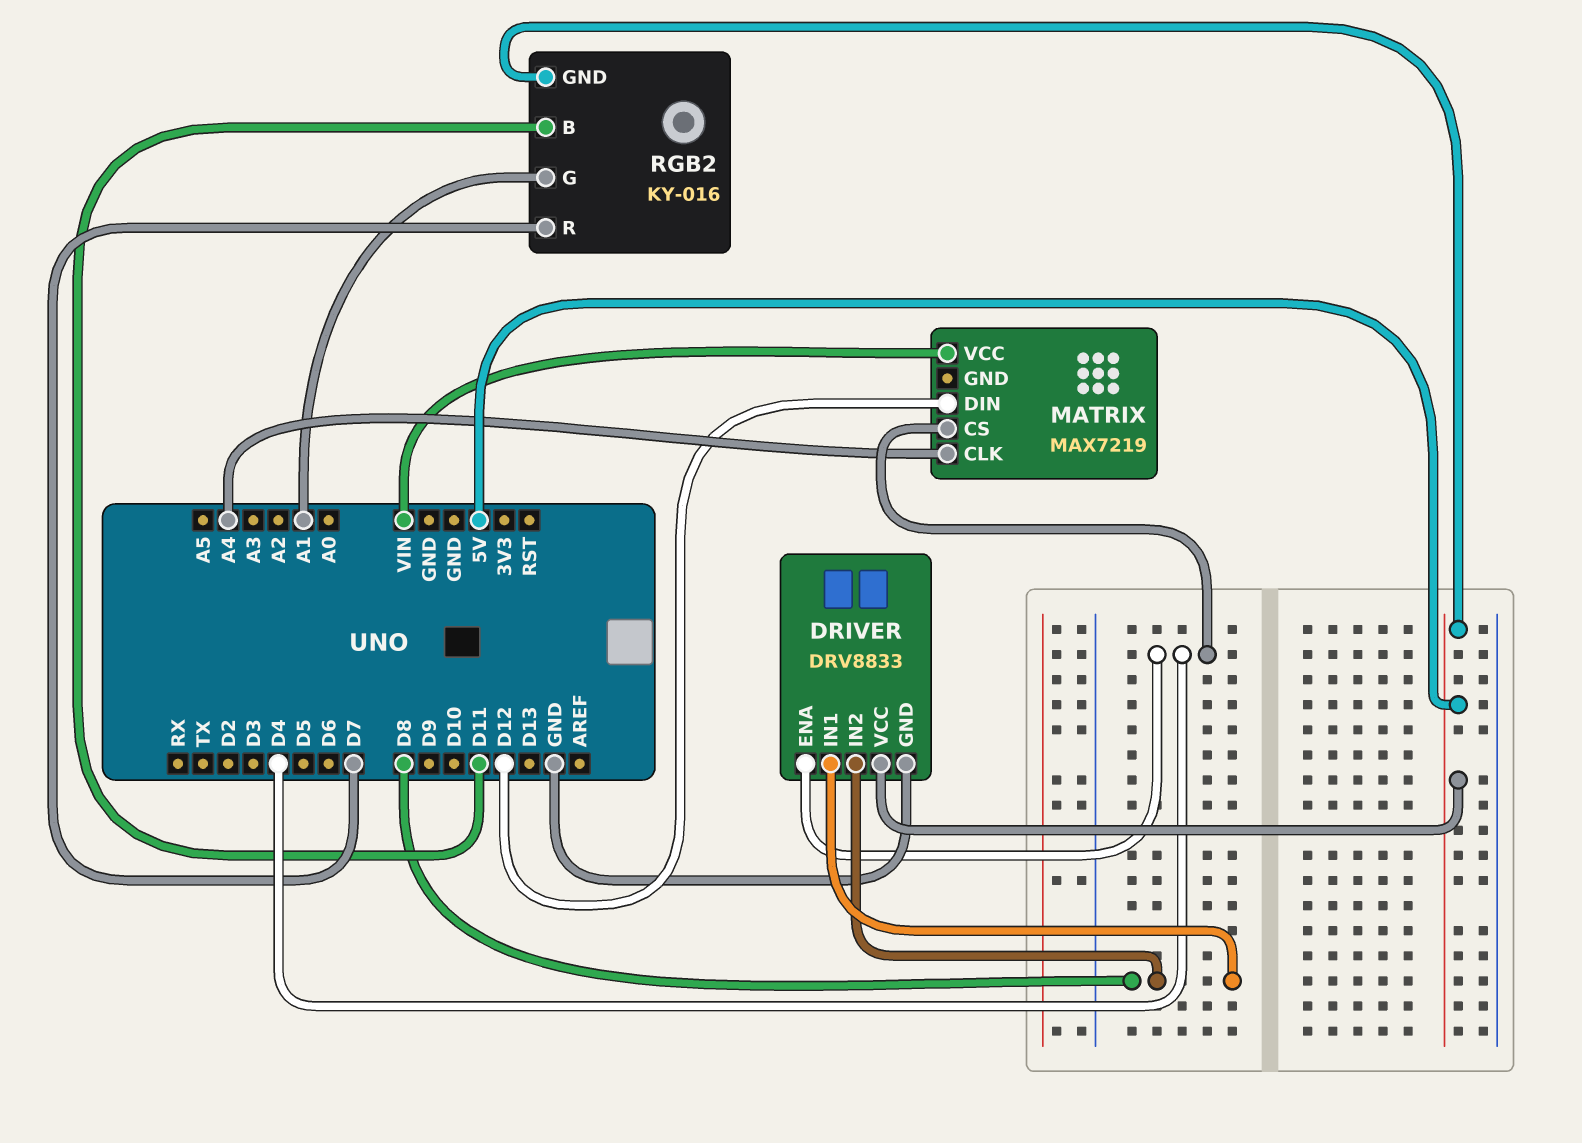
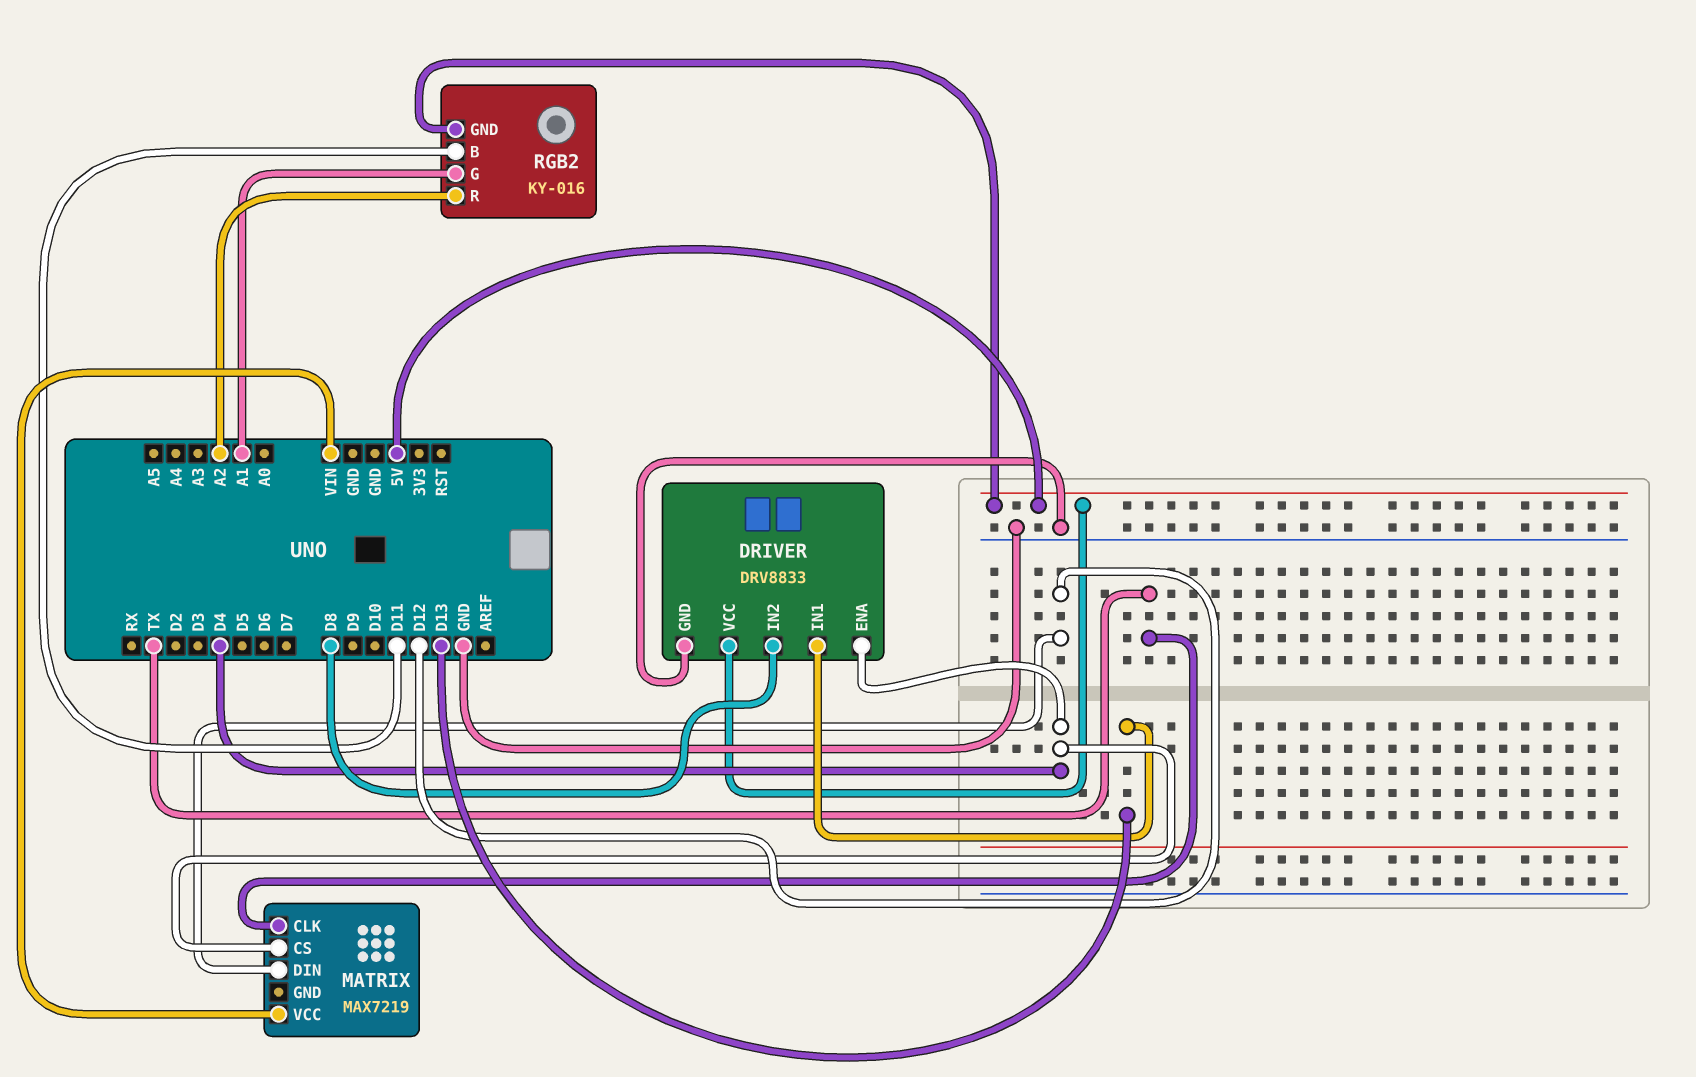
DRIVER pin IN1: D8 -> D13
MATRIX pin CLK: A4 -> TX
RGB2 pin R: D7 -> A2

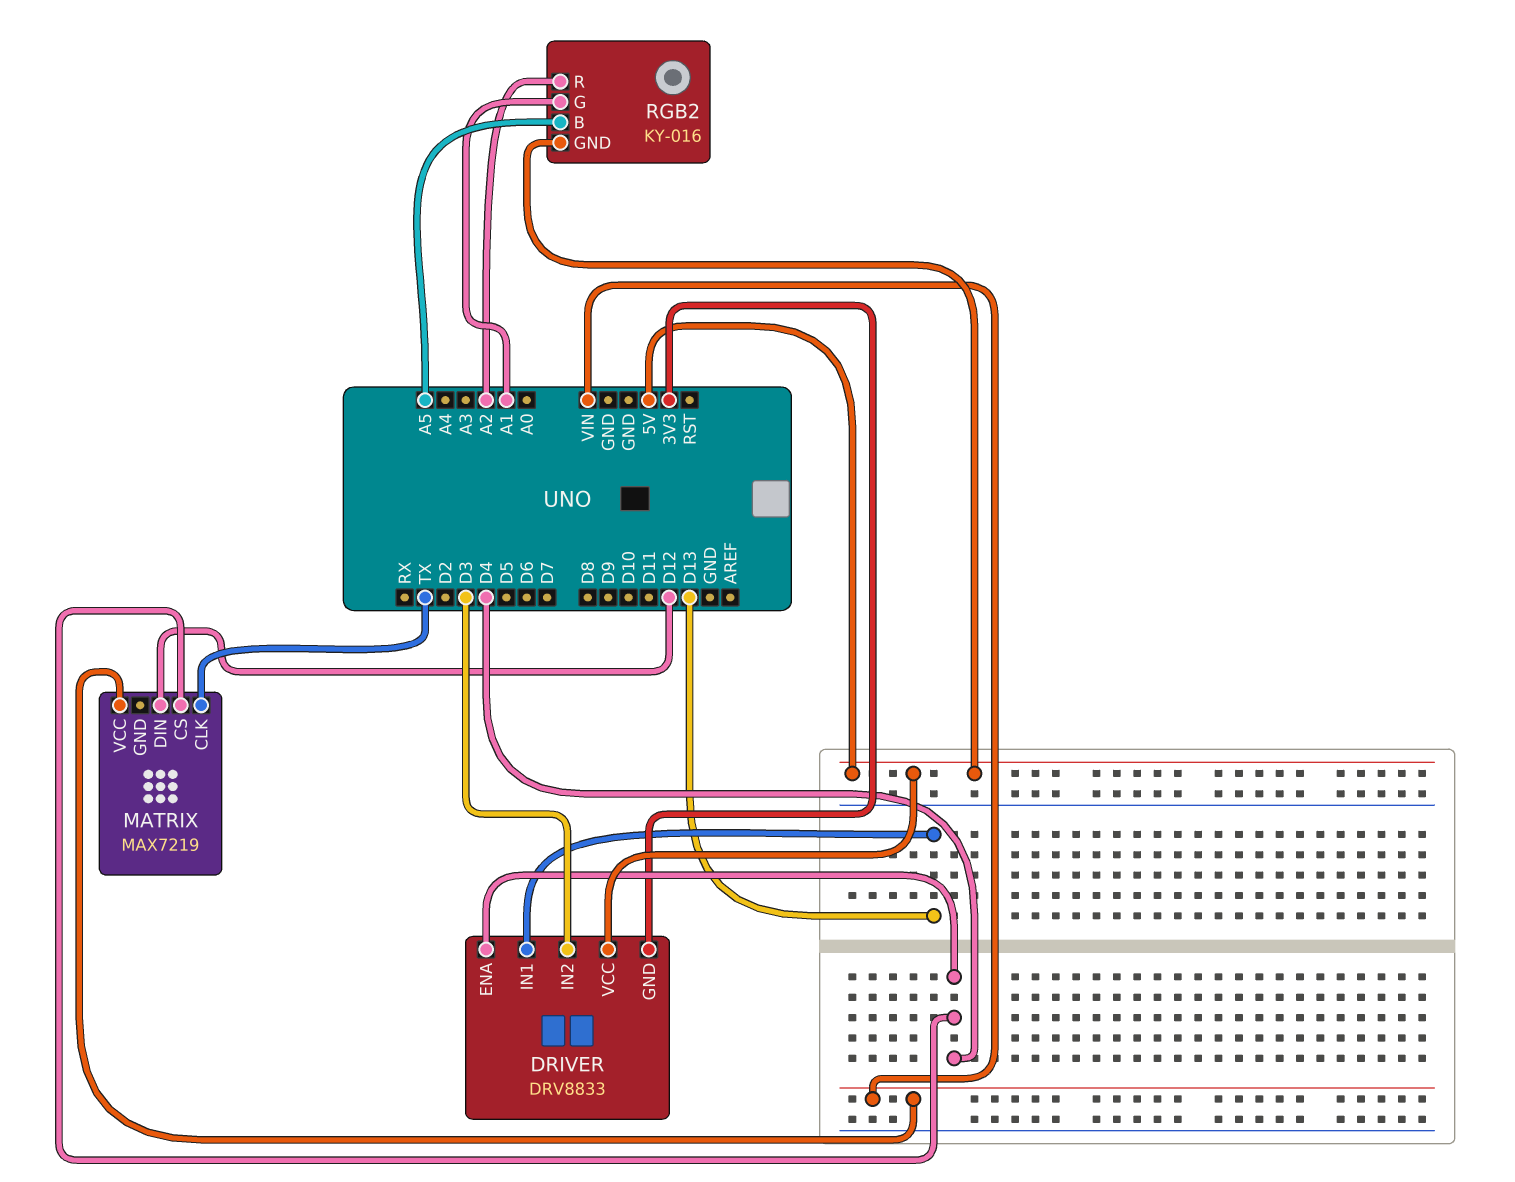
DRIVER pin GND: GND -> 3V3
DRIVER pin IN2: D8 -> D3
RGB2 pin B: D11 -> A5

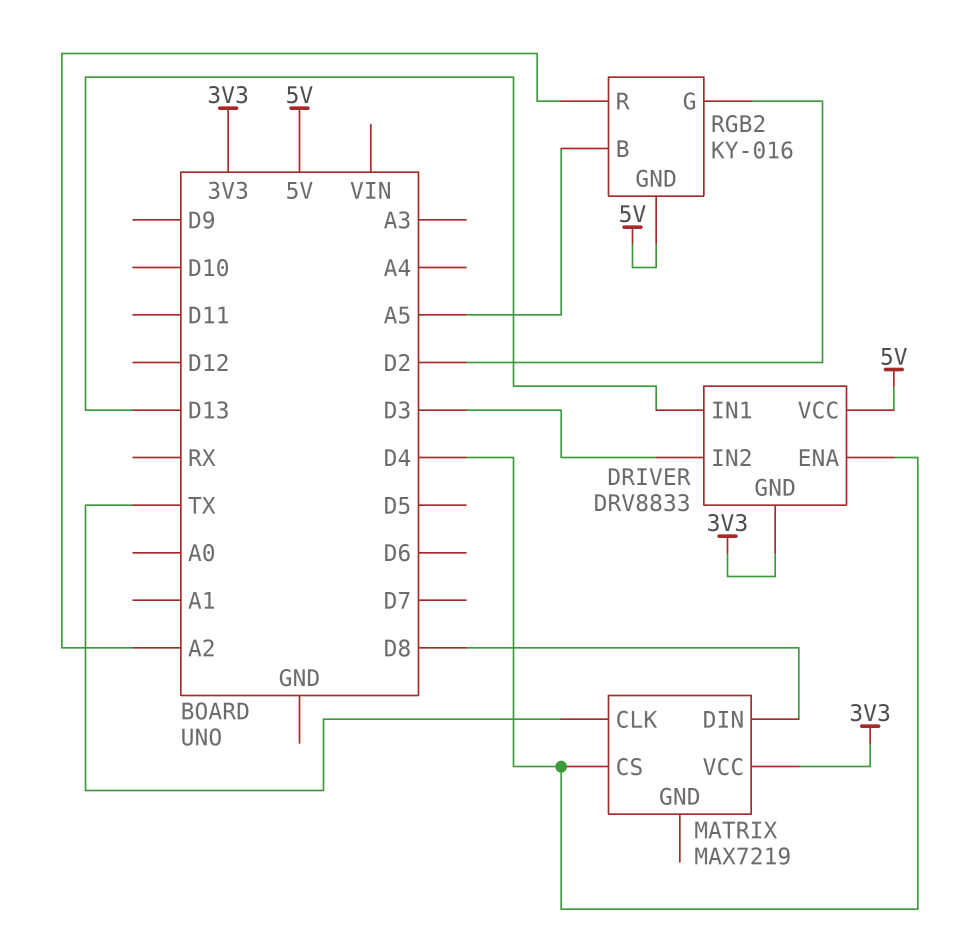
MATRIX pin DIN: D12 -> D8
MATRIX pin VCC: VIN -> 3V3
RGB2 pin G: A1 -> D2

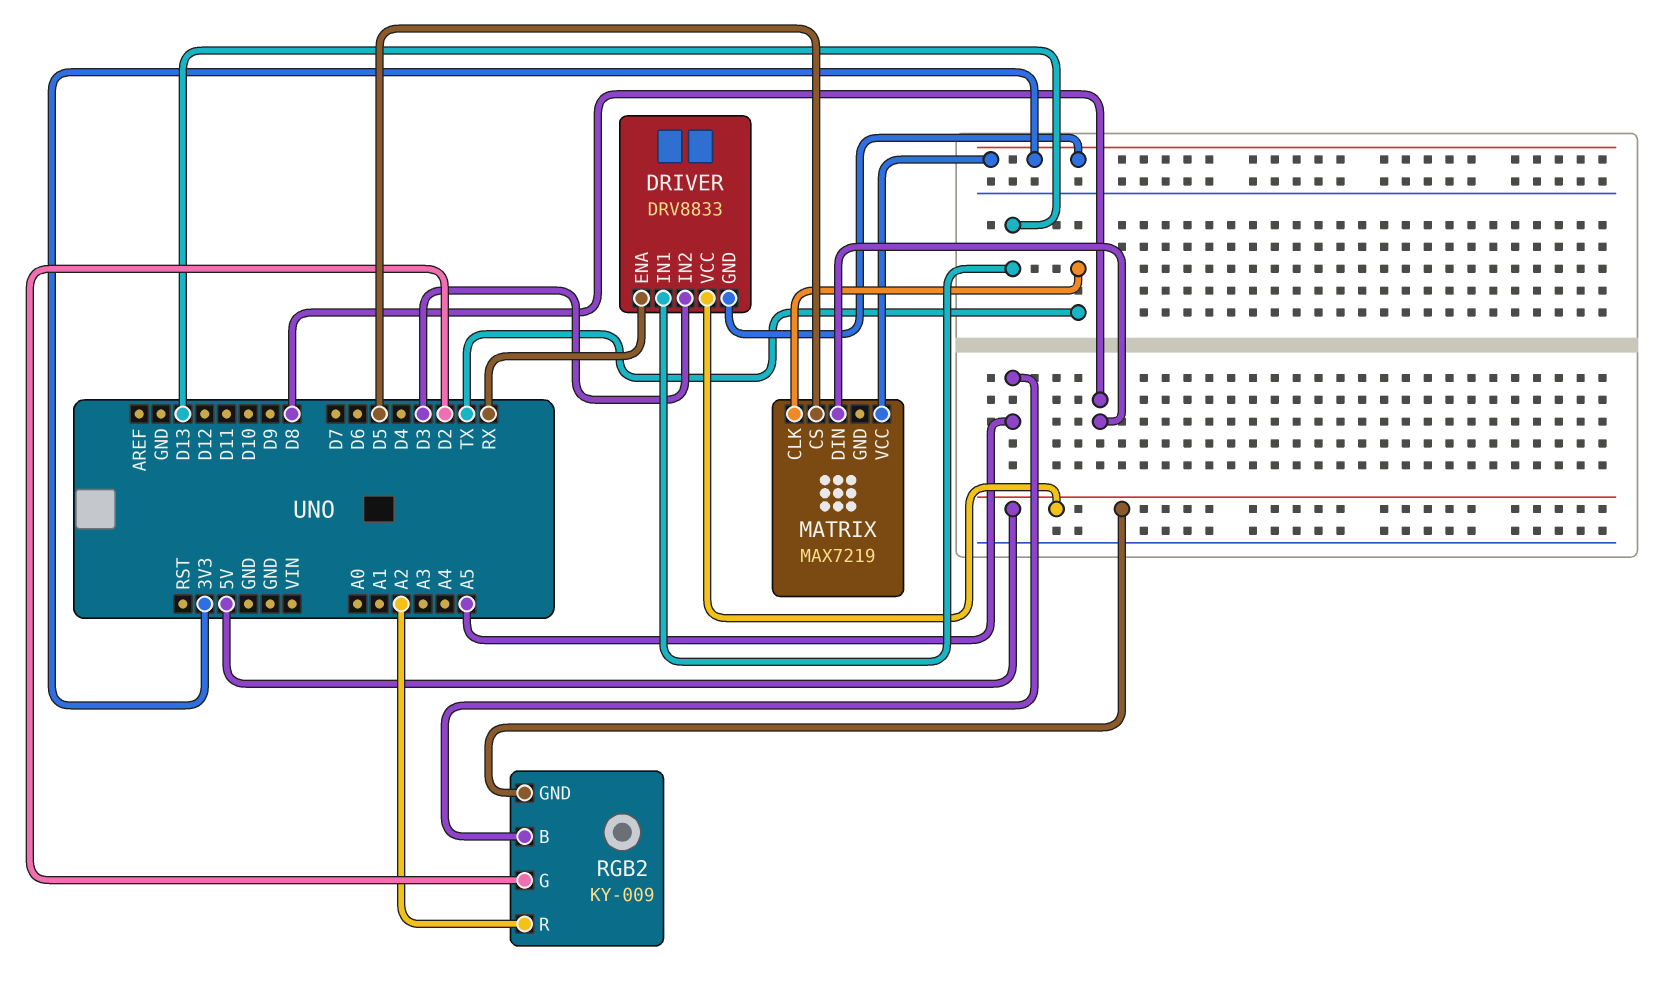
DRIVER pin ENA: D4 -> RX
MATRIX pin CS: D4 -> D5
RGB2: KY-016 -> KY-009

